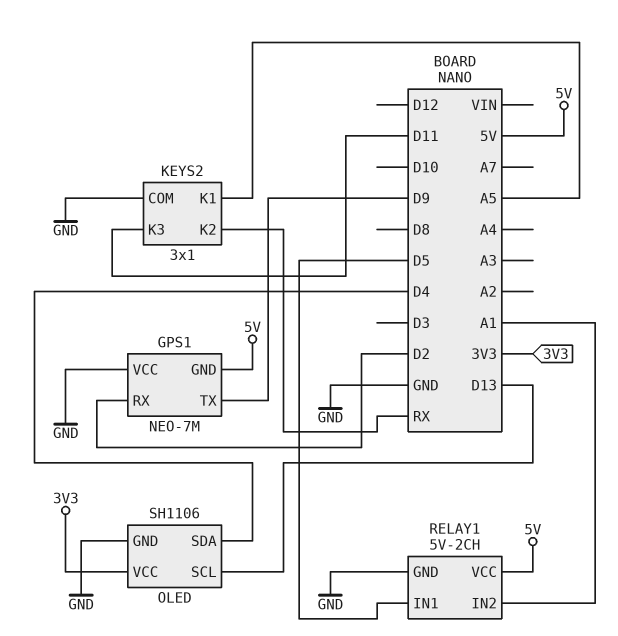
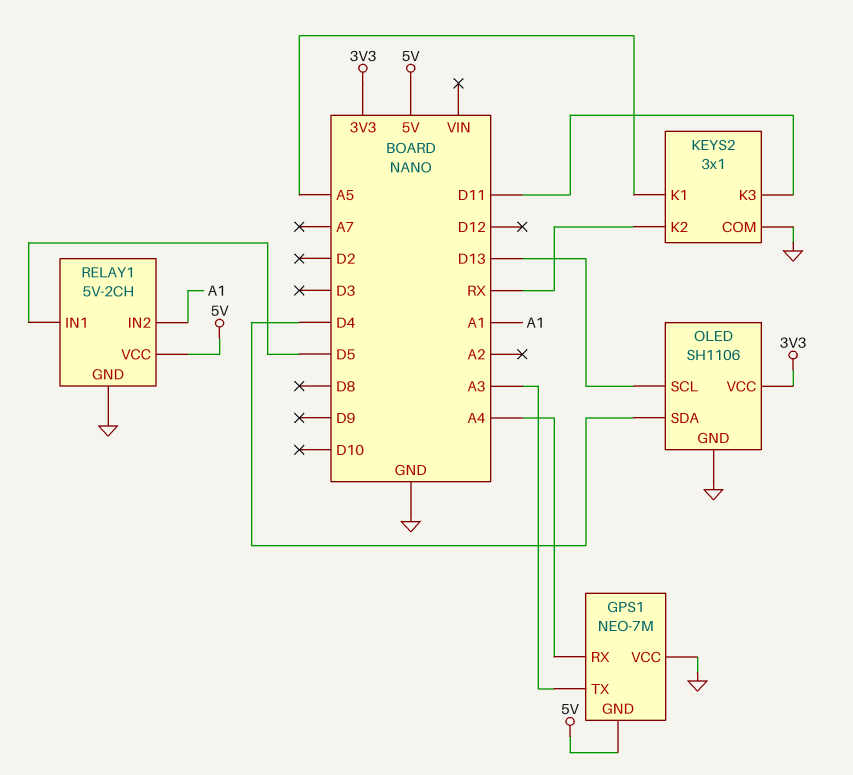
GPS1 pin RX: D2 -> A4
GPS1 pin TX: D9 -> A3

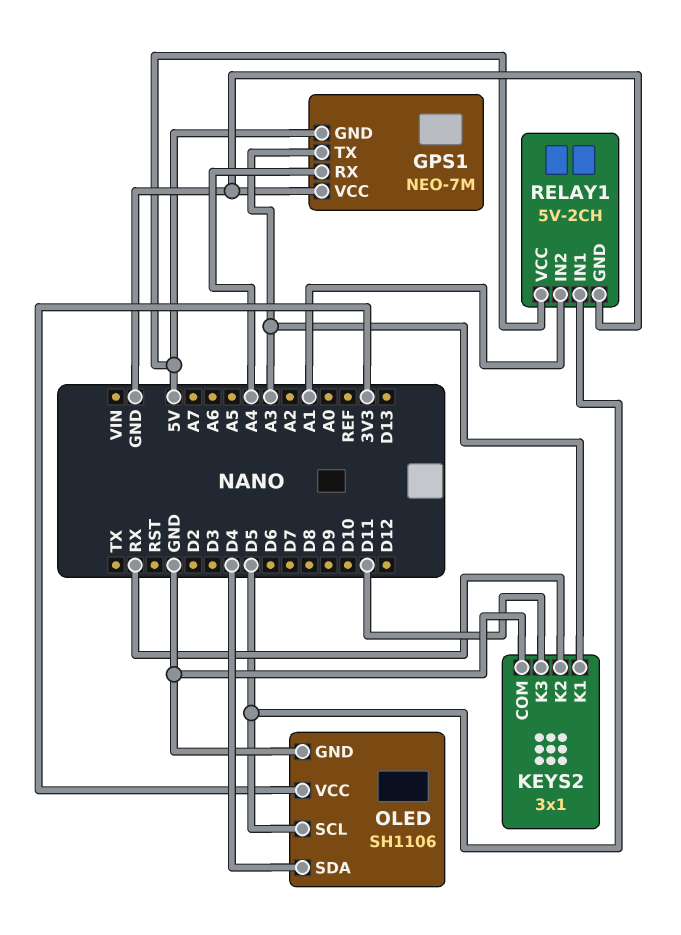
KEYS2 pin K1: A5 -> A3
OLED pin SCL: D13 -> D5

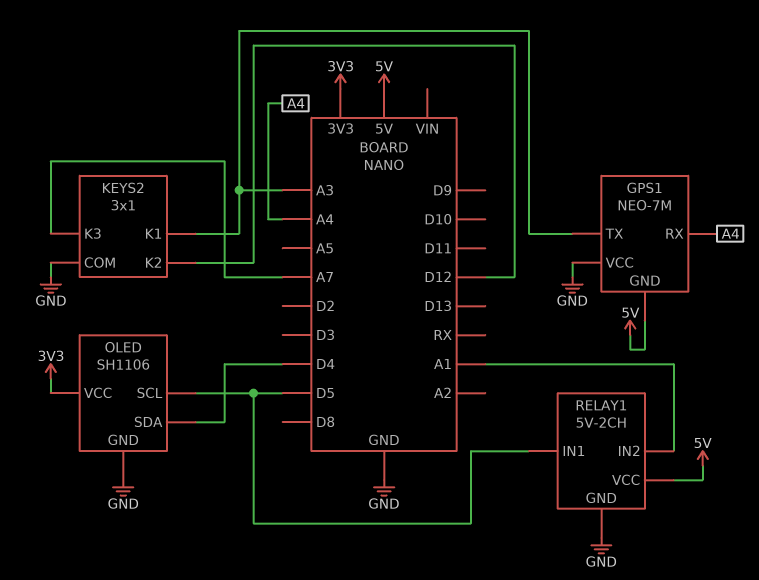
KEYS2 pin K2: RX -> D12
KEYS2 pin K3: D11 -> A7

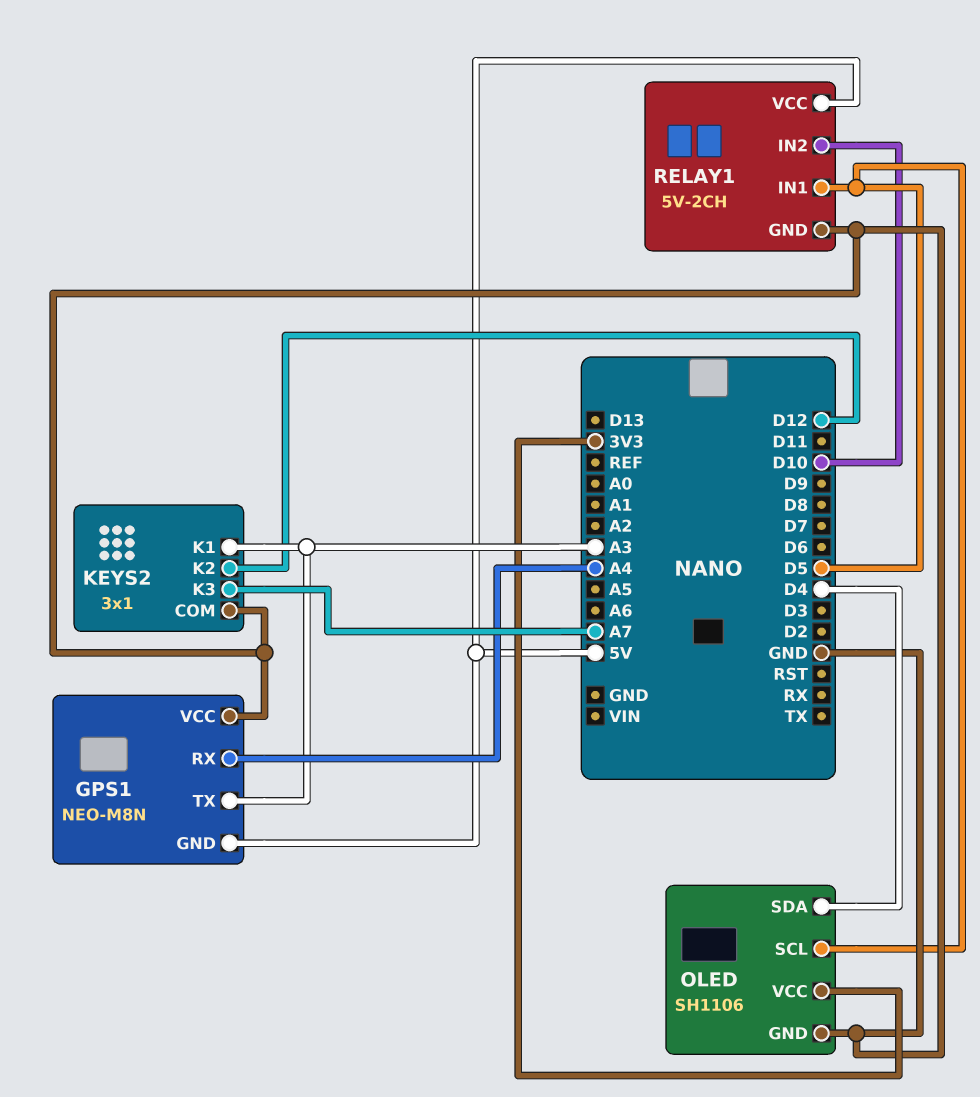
GPS1: NEO-7M -> NEO-M8N
RELAY1 pin IN2: A1 -> D10

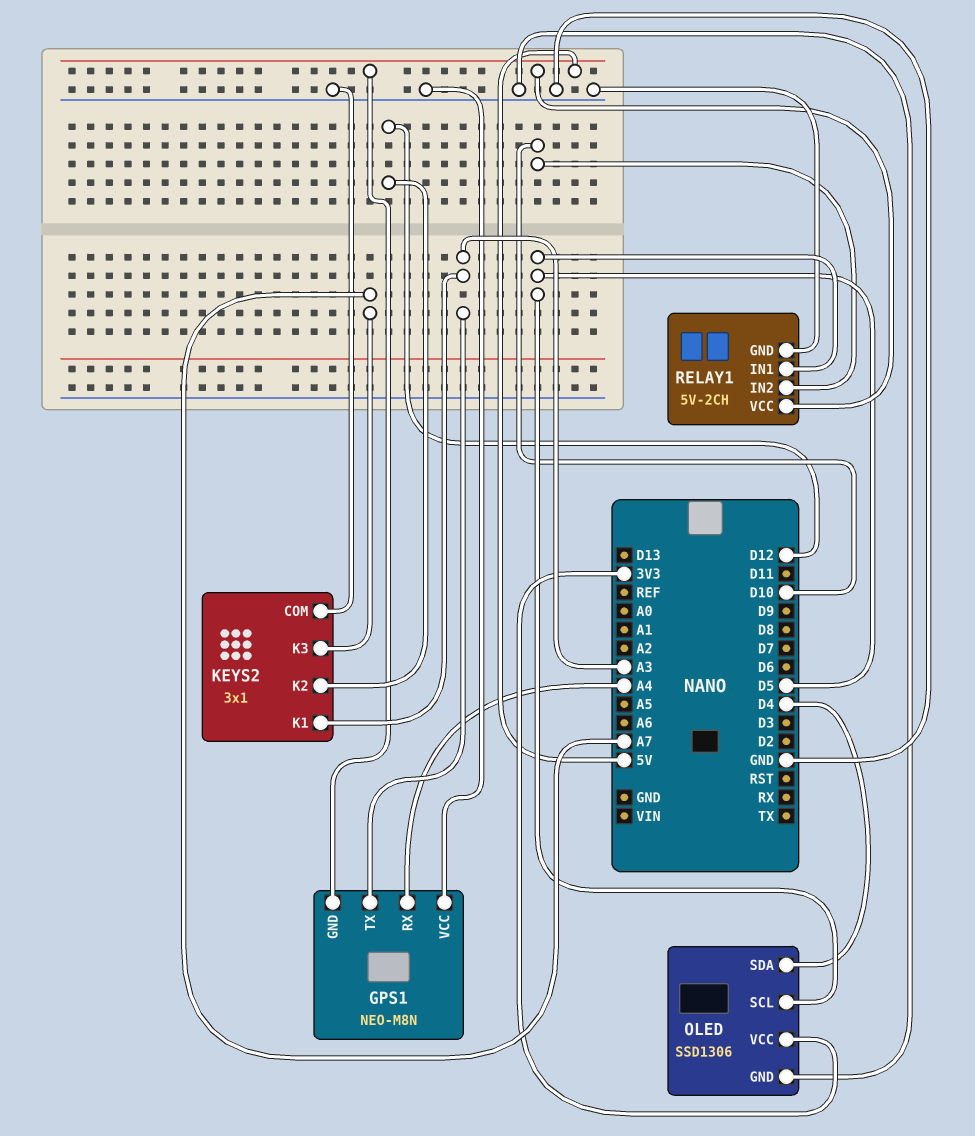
OLED: SH1106 -> SSD1306

